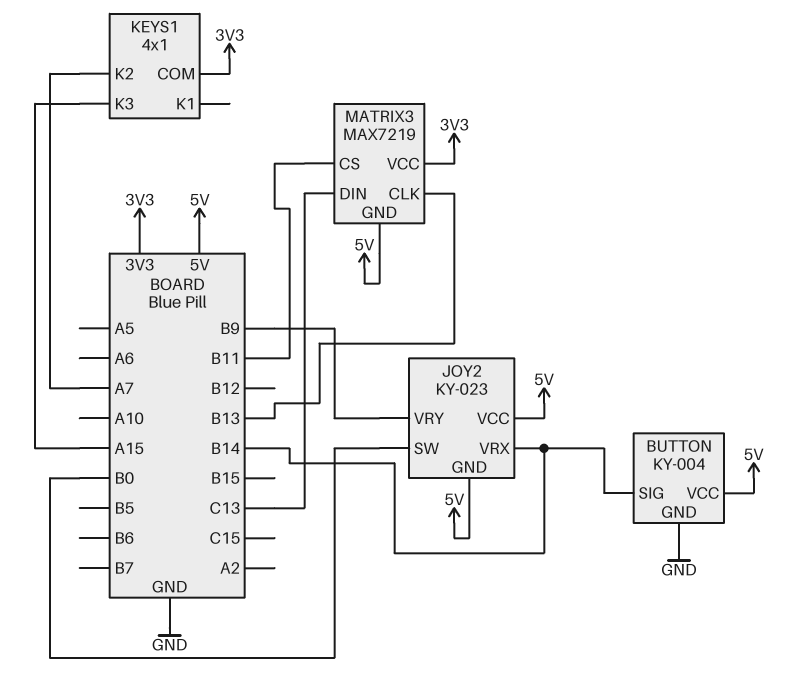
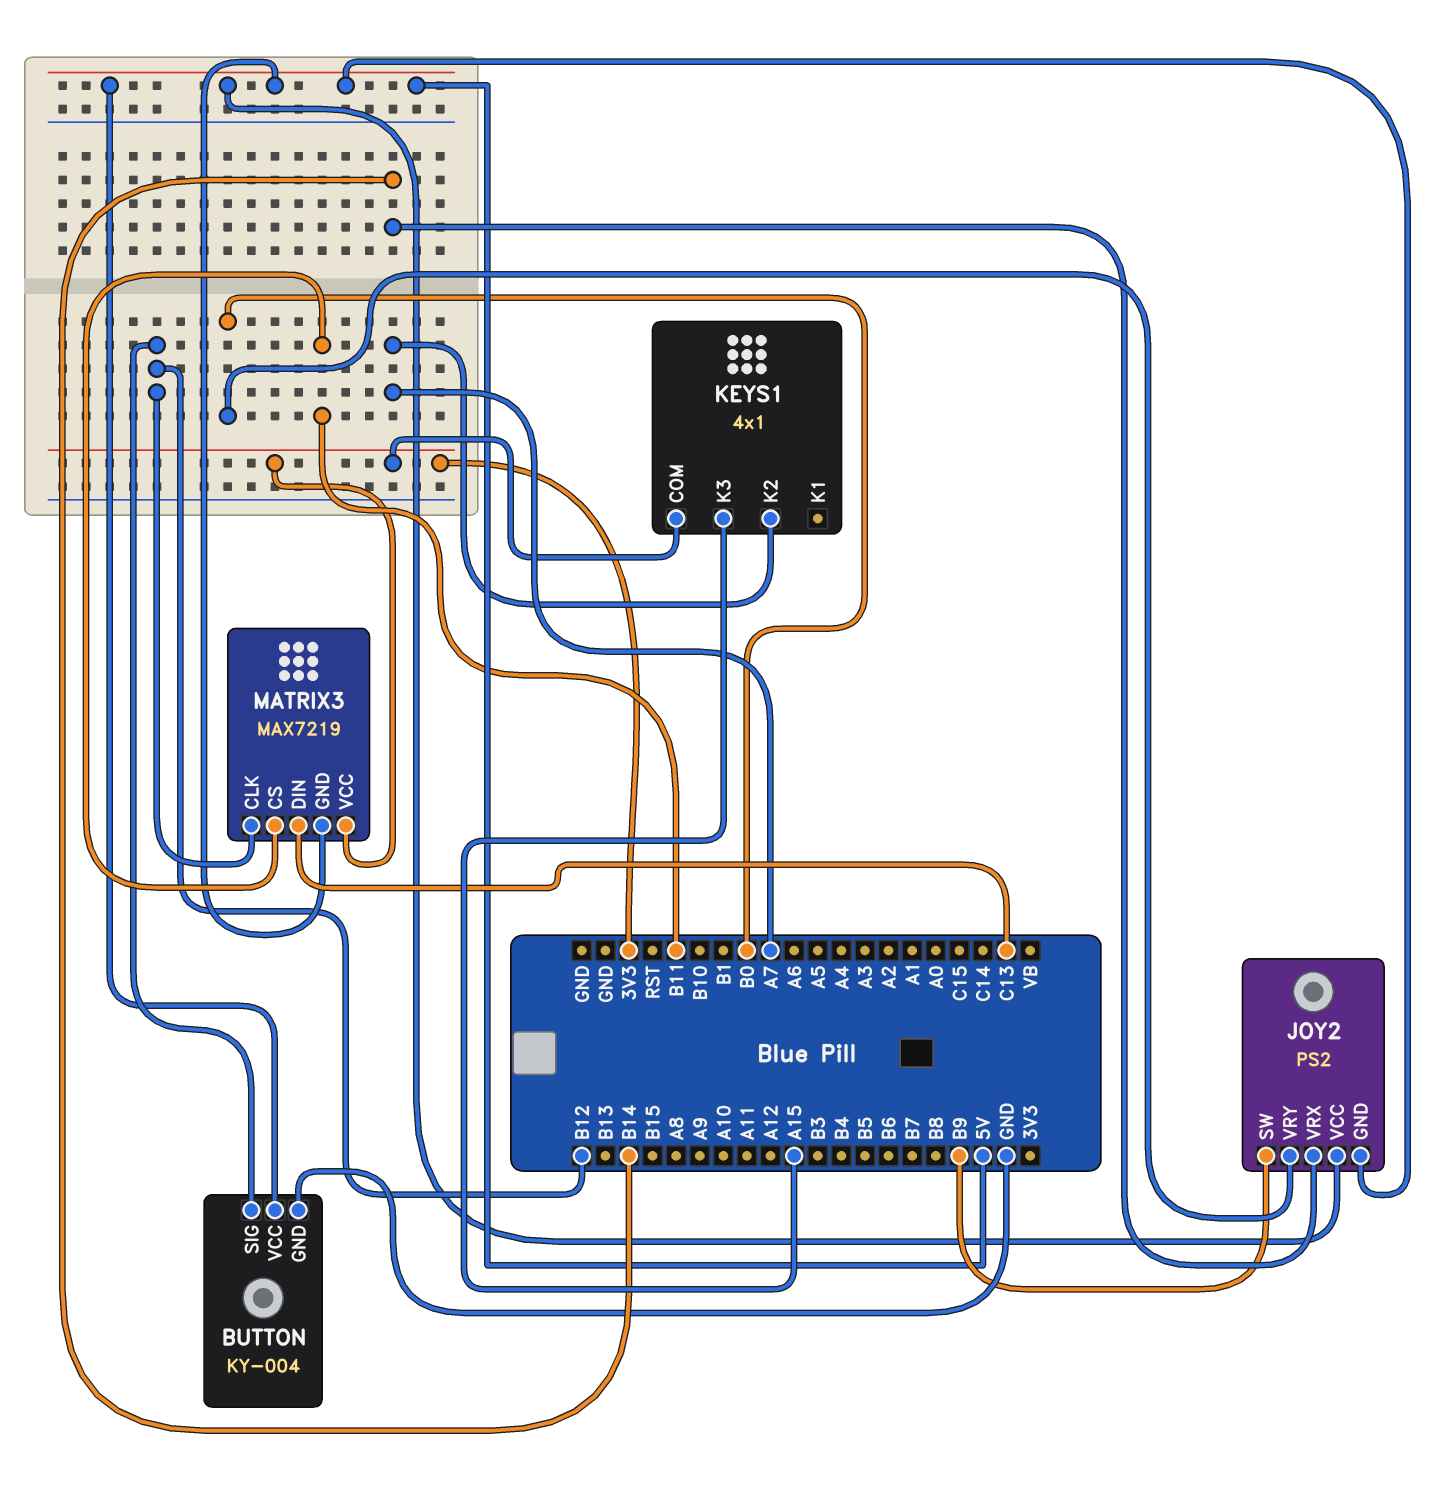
BUTTON pin SIG: B14 -> B12
JOY2: KY-023 -> PS2
JOY2 pin SW: B0 -> B9
JOY2 pin VRY: B9 -> B0
MATRIX3 pin CLK: B13 -> B12

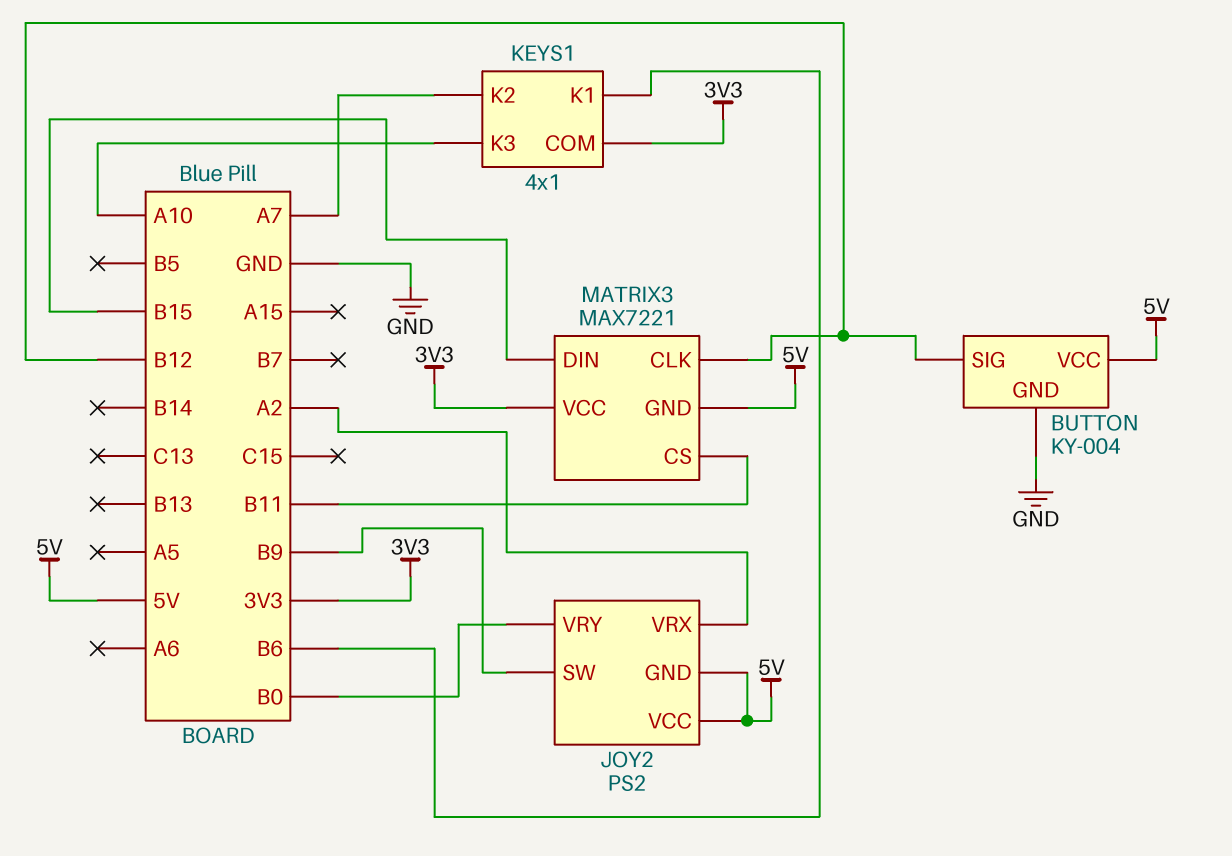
JOY2 pin VRX: B14 -> A2
KEYS1 pin K1: none -> B6
KEYS1 pin K3: A15 -> A10
MATRIX3: MAX7219 -> MAX7221
MATRIX3 pin DIN: C13 -> B15

